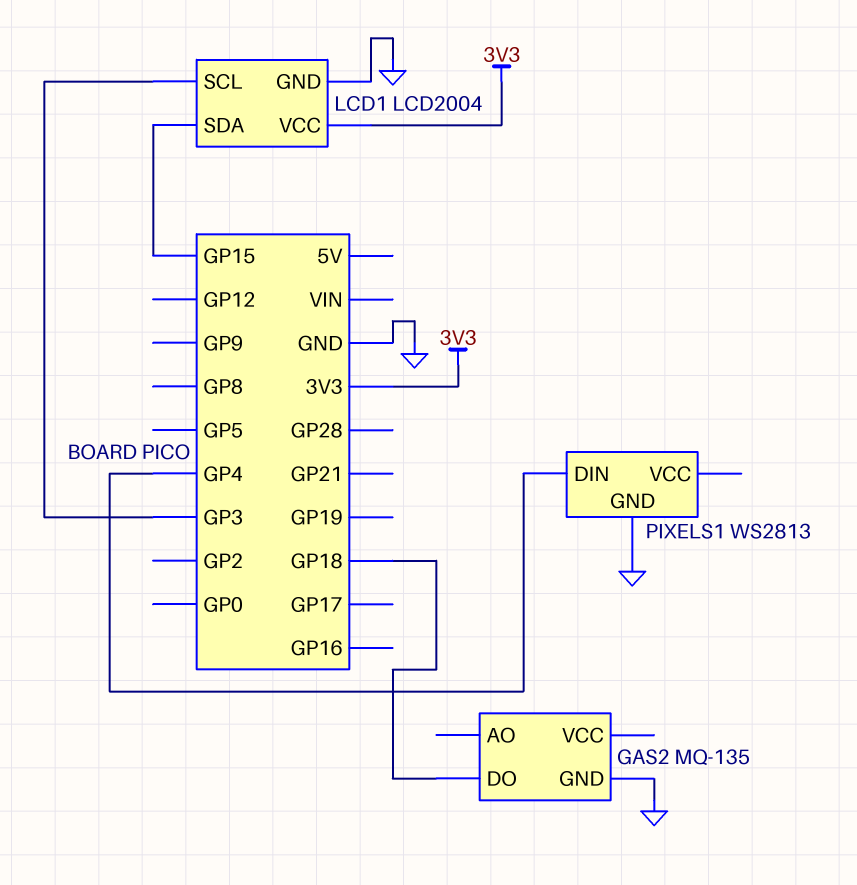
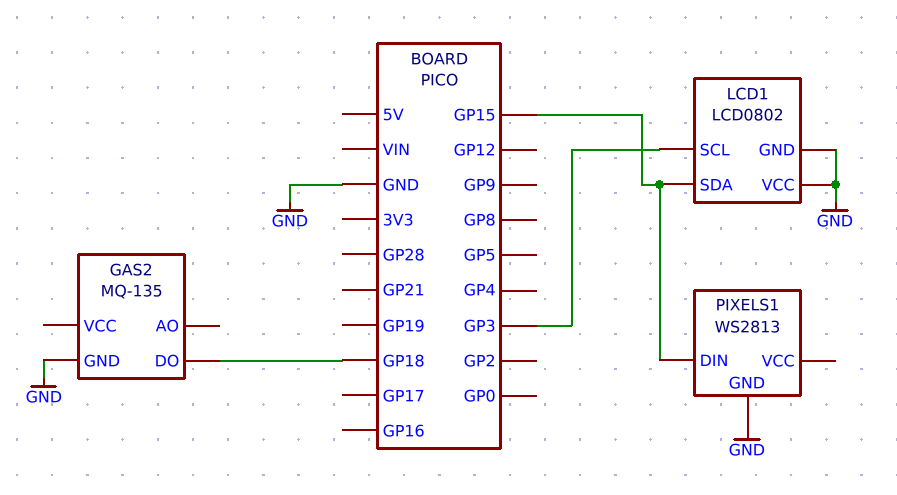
LCD1: LCD2004 -> LCD0802
LCD1 pin VCC: 3V3 -> GND
PIXELS1 pin DIN: GP4 -> GP15

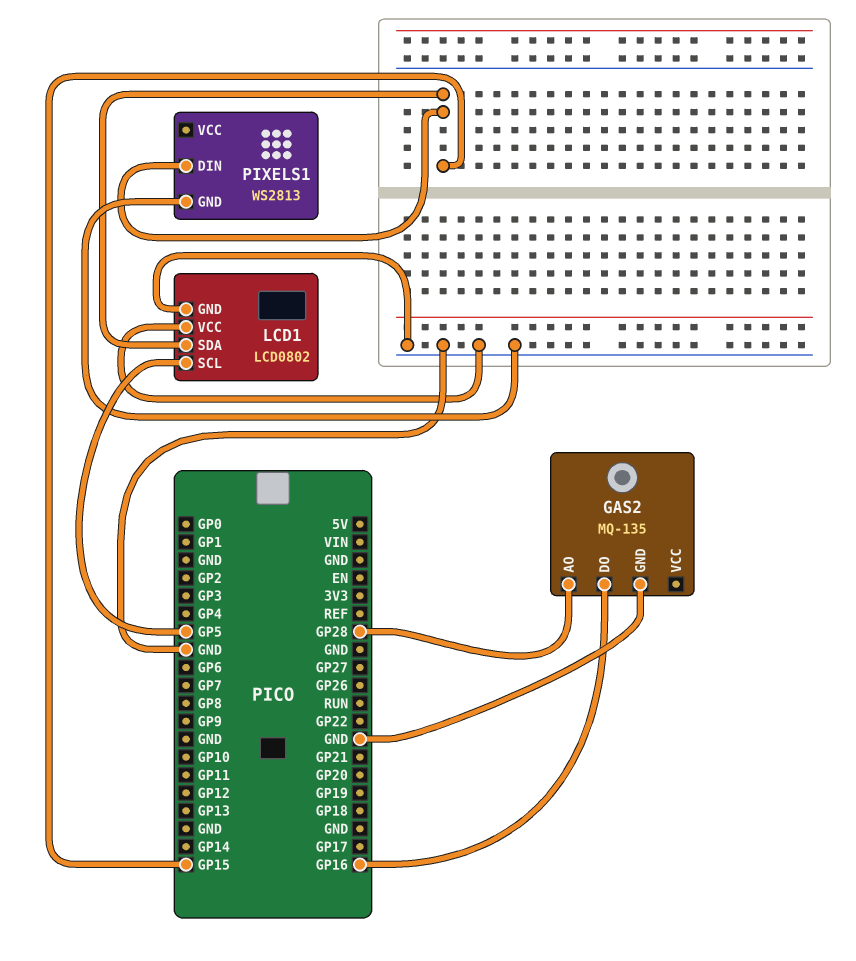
GAS2 pin AO: none -> GP28
GAS2 pin DO: GP18 -> GP16
LCD1 pin SCL: GP3 -> GP5

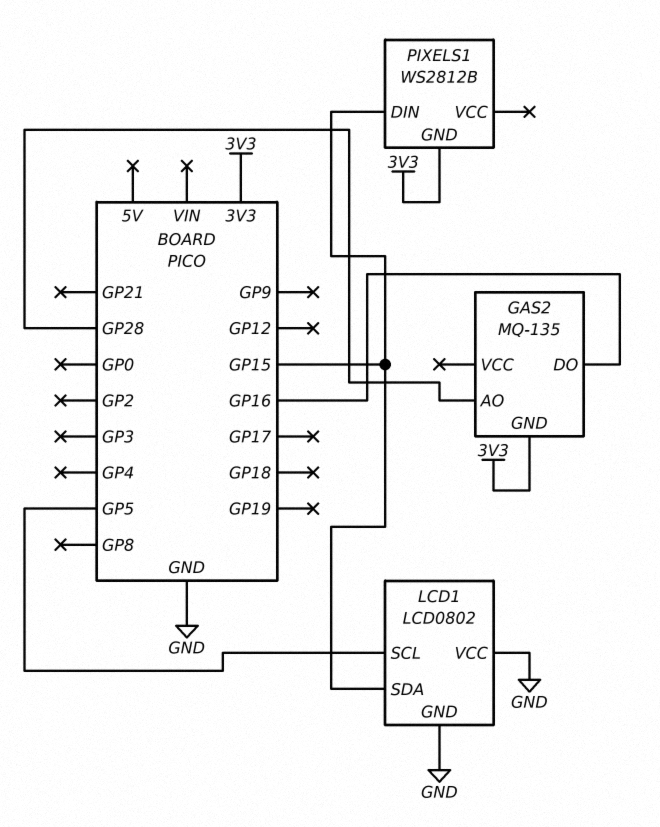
GAS2 pin GND: GND -> 3V3
PIXELS1: WS2813 -> WS2812B
PIXELS1 pin GND: GND -> 3V3

